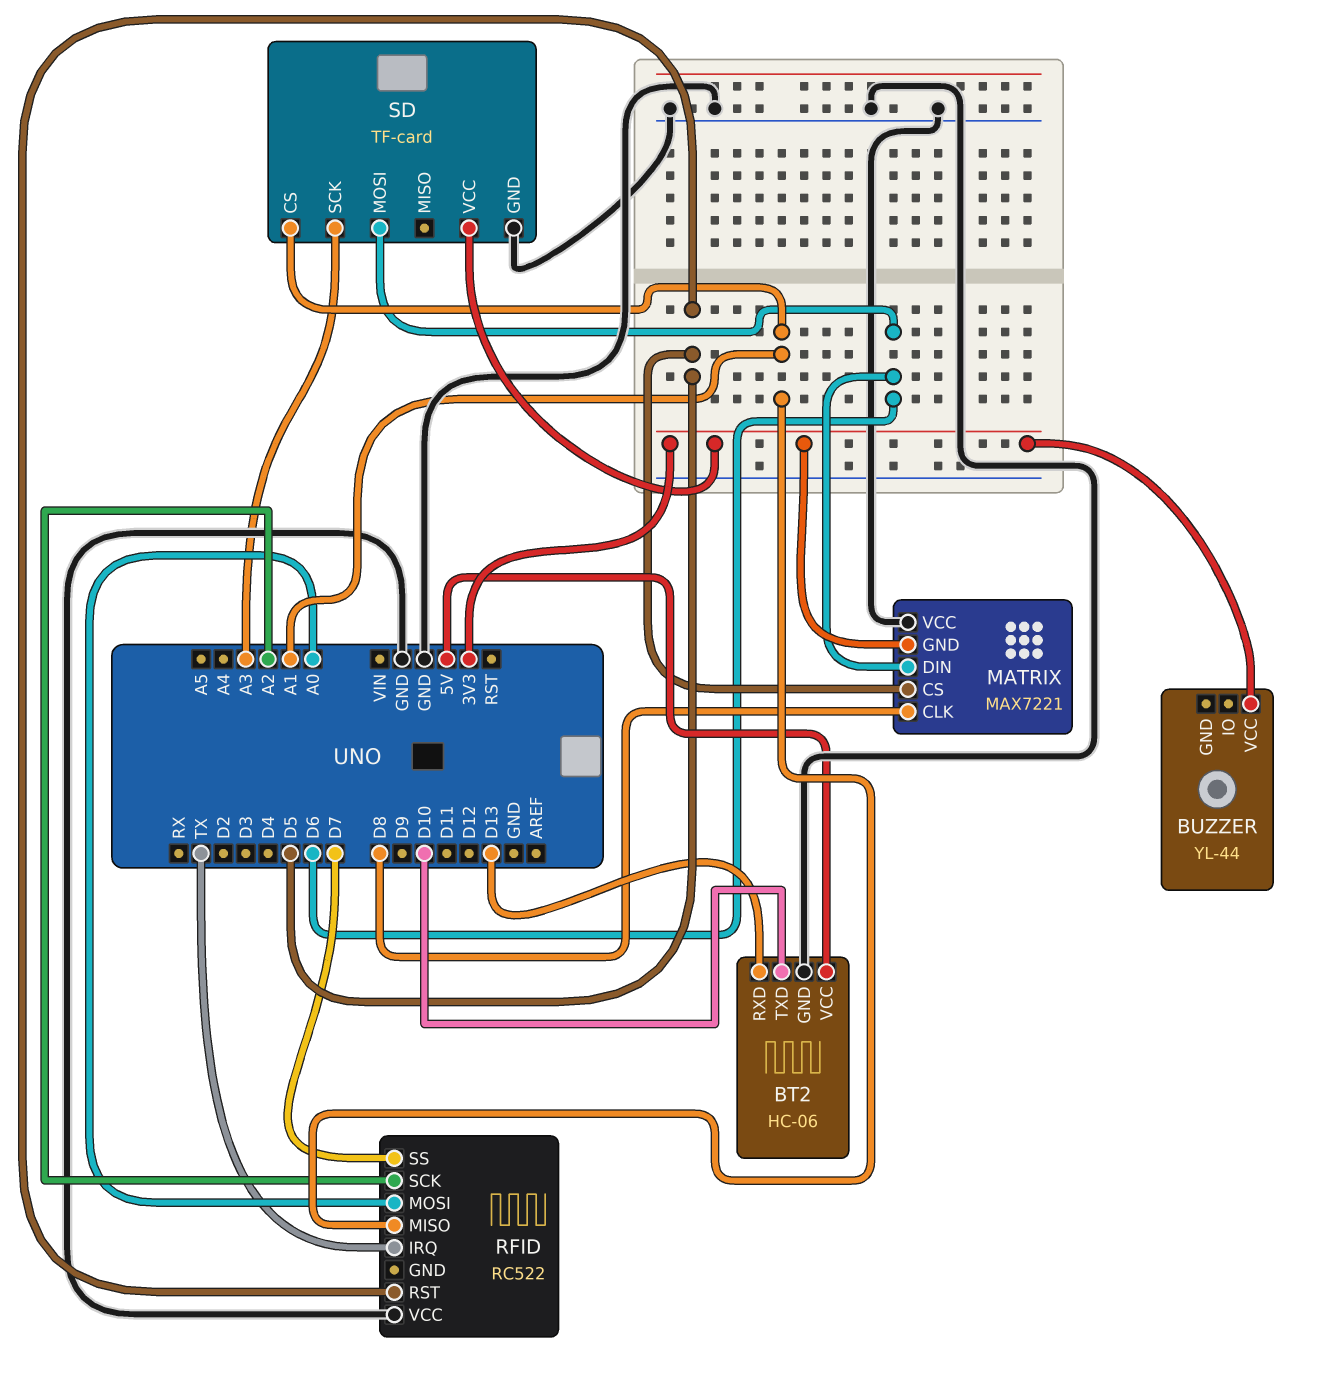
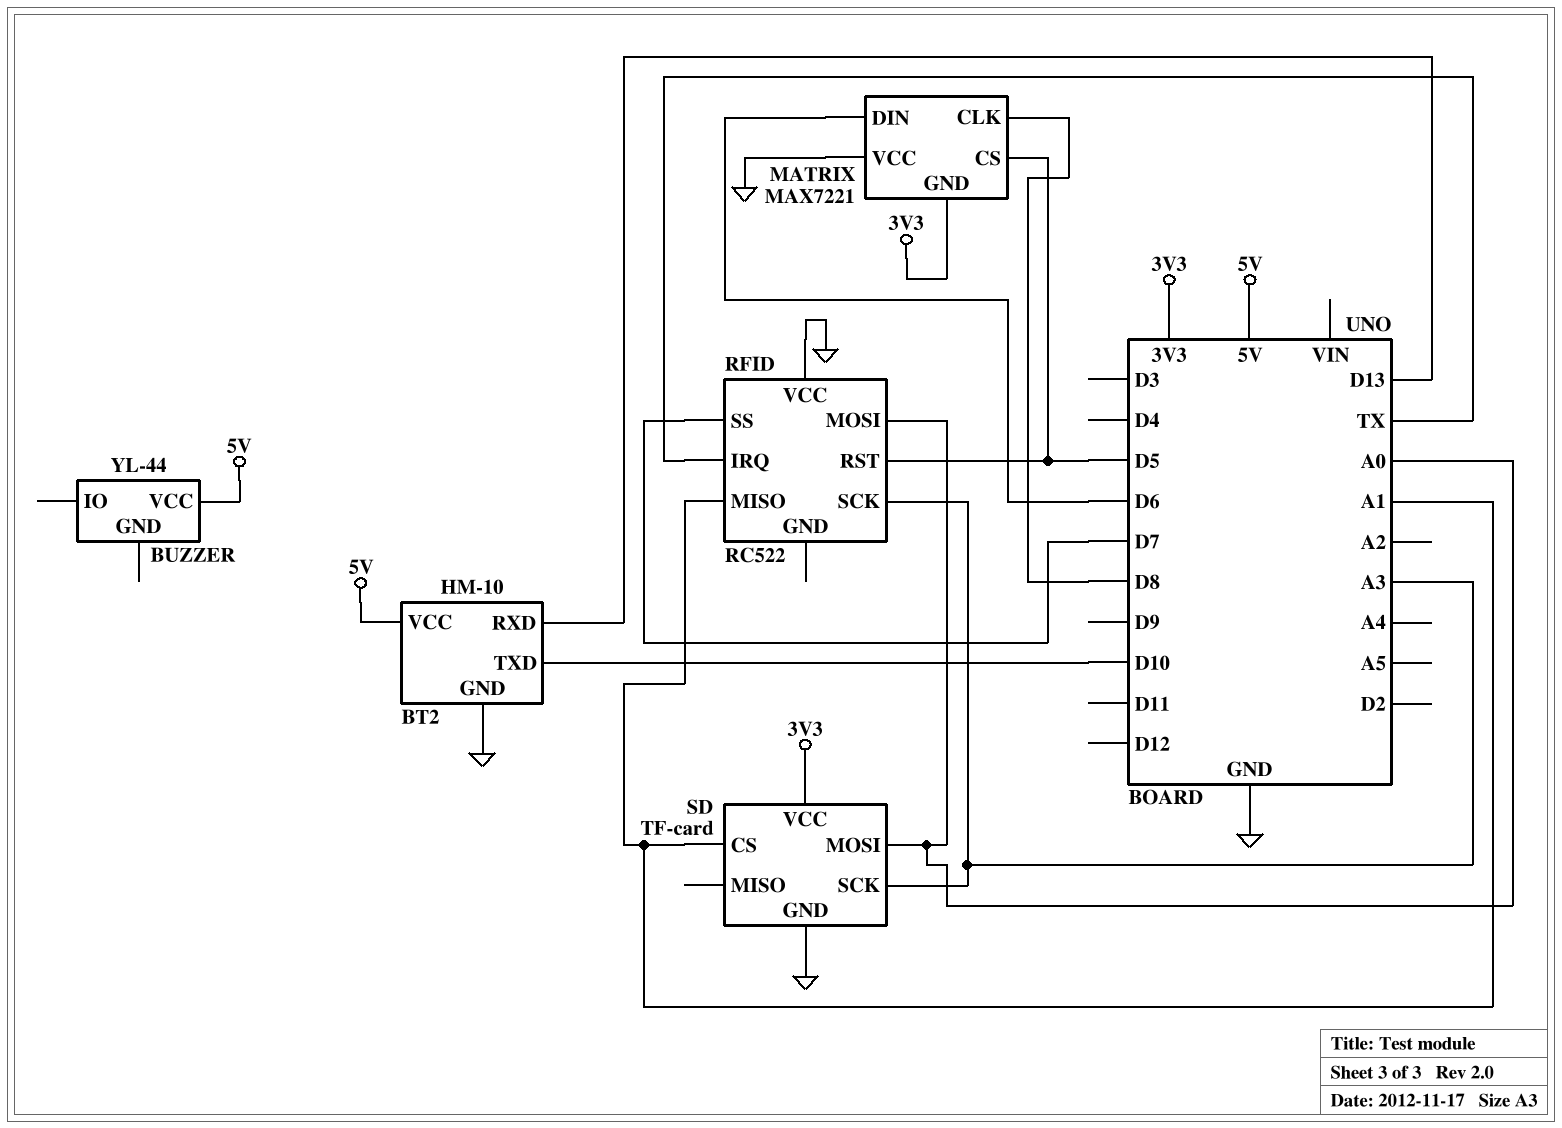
BT2: HC-06 -> HM-10
BUZZER pin VCC: 3V3 -> 5V
RFID pin SCK: A2 -> A3
SD pin MOSI: D6 -> A0

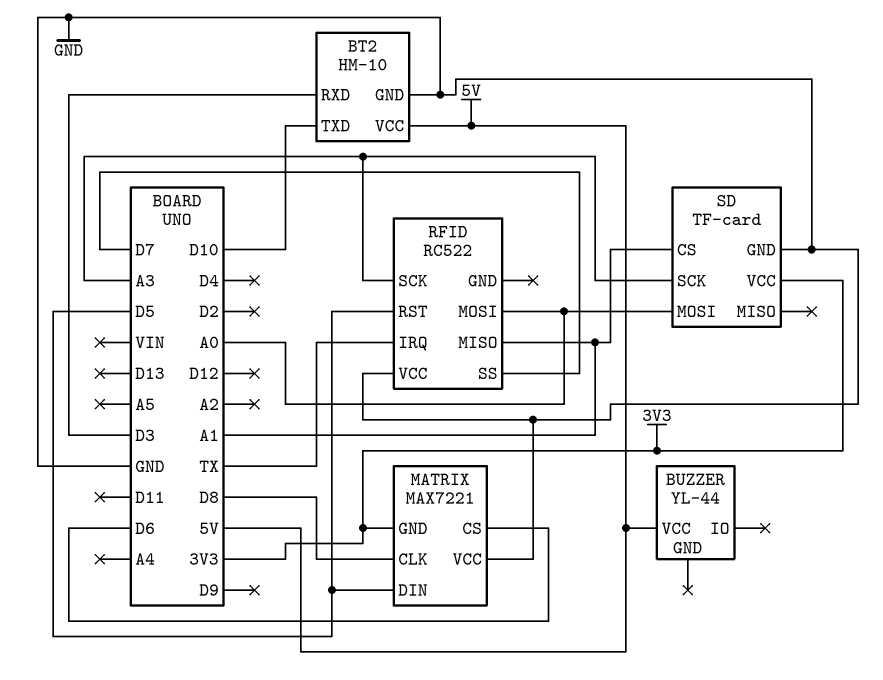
BT2 pin RXD: D13 -> D3
MATRIX pin CS: D5 -> D6
MATRIX pin DIN: D6 -> D5

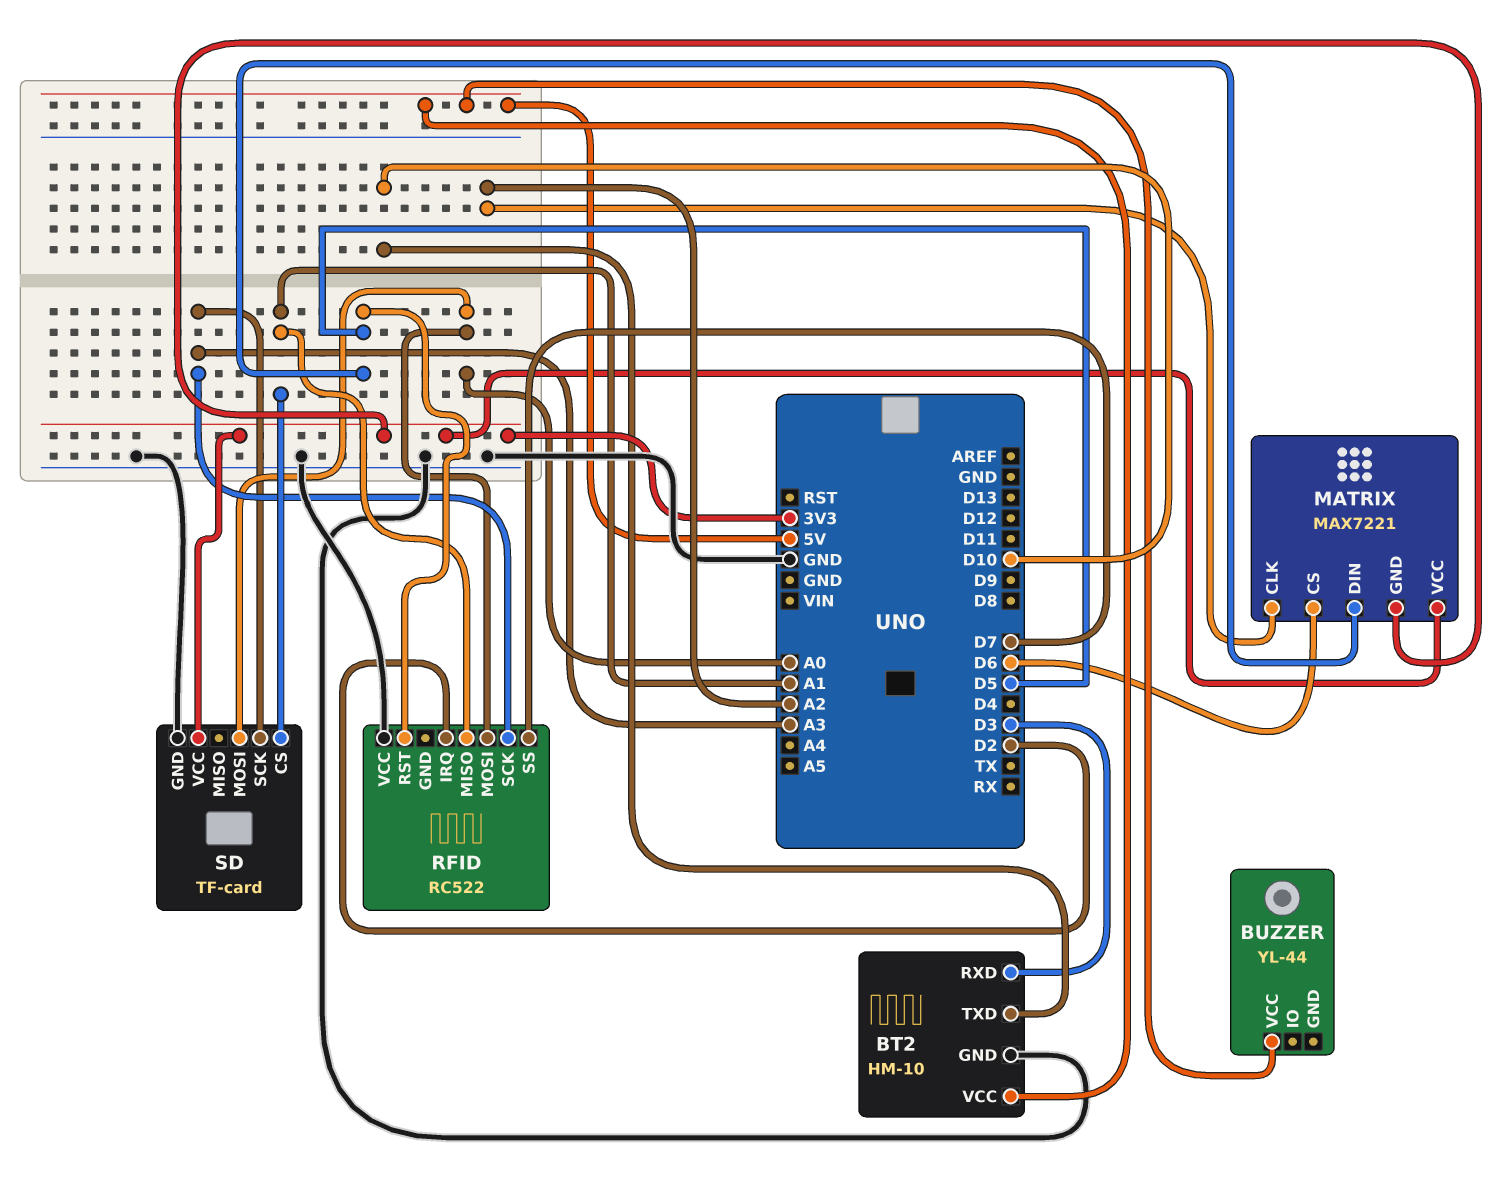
MATRIX pin CLK: D8 -> A2
MATRIX pin VCC: GND -> 3V3
RFID pin IRQ: TX -> D2

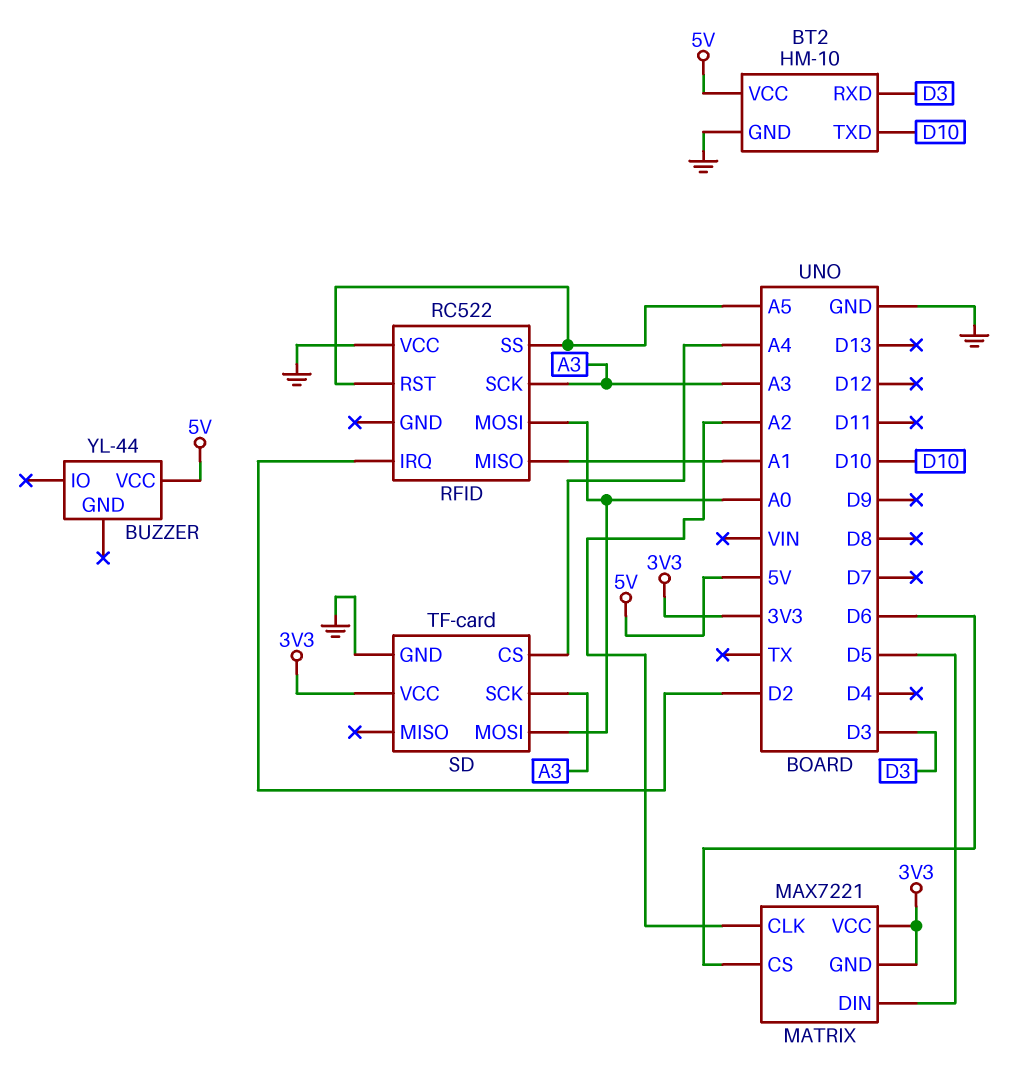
RFID pin RST: D5 -> A5
RFID pin SS: D7 -> A5
SD pin CS: A1 -> A4

